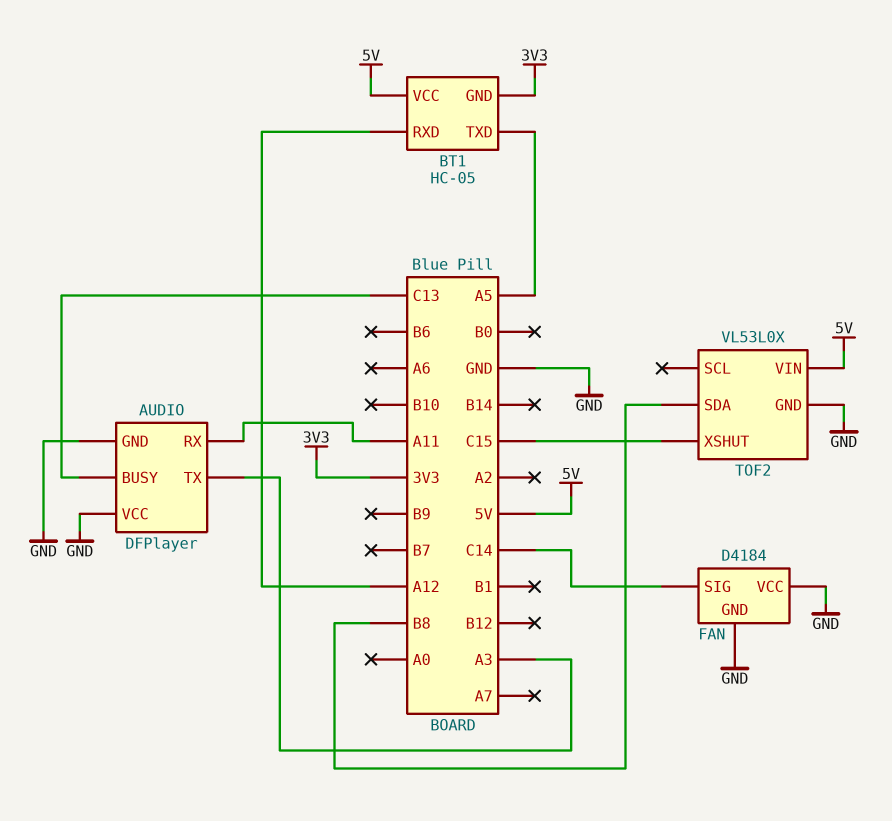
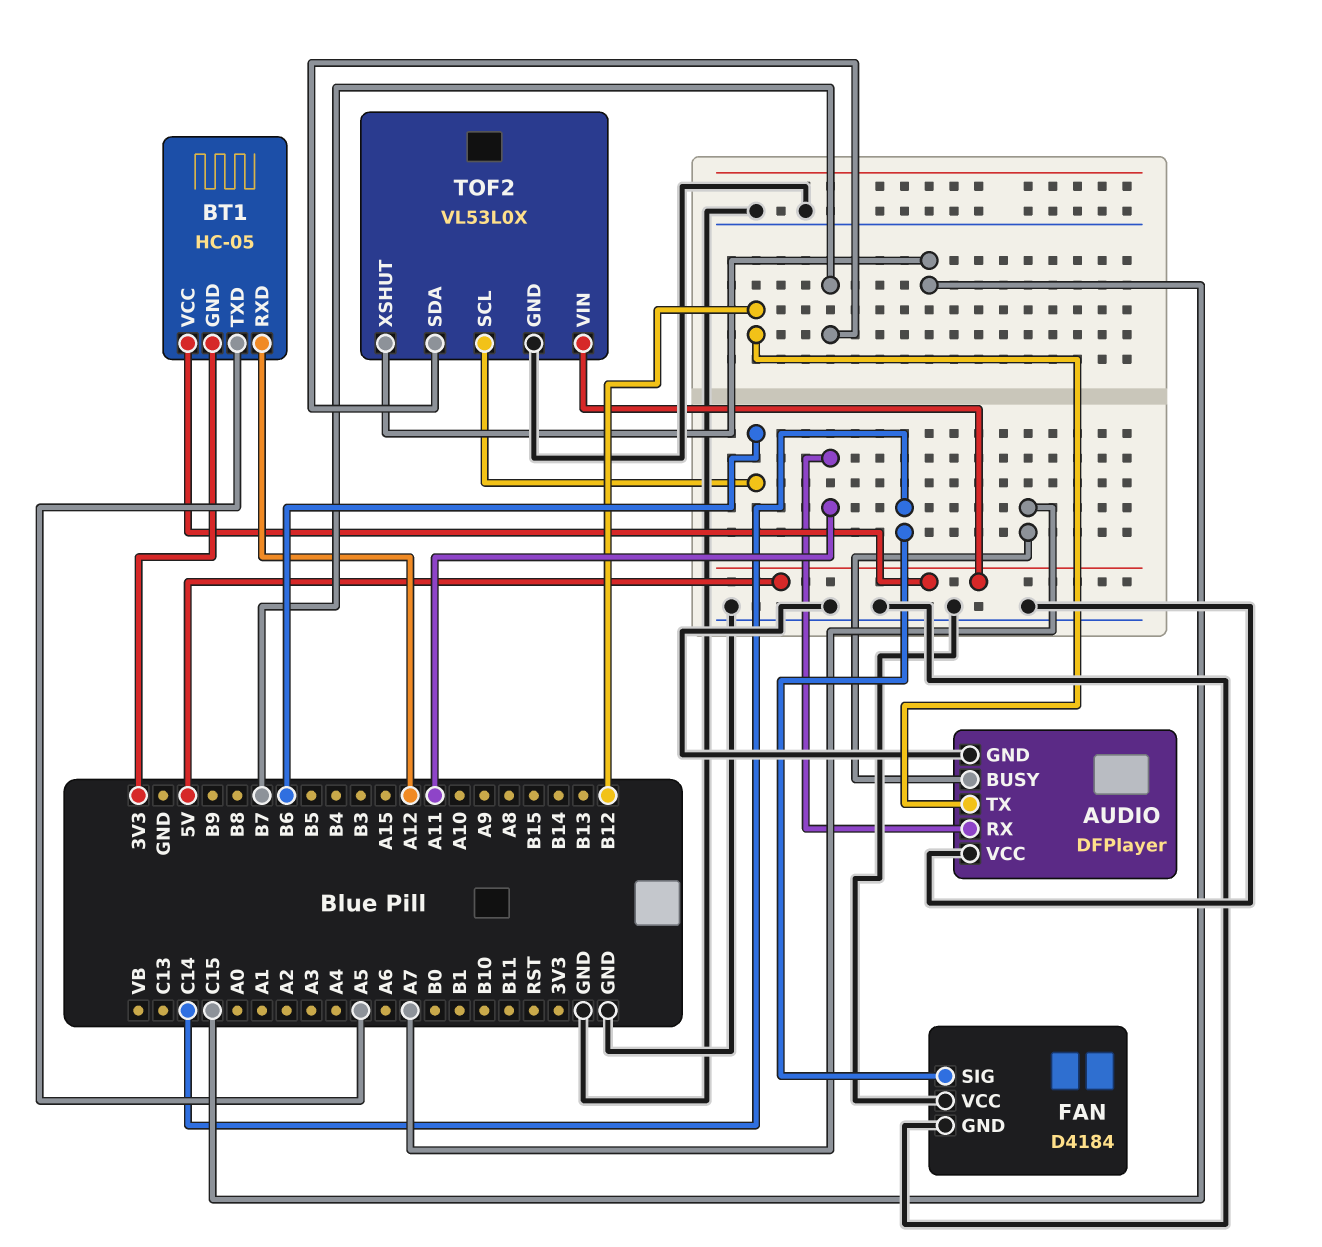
AUDIO pin BUSY: C13 -> A7
AUDIO pin TX: A3 -> B12
TOF2 pin SCL: none -> B6
TOF2 pin SDA: B8 -> B7

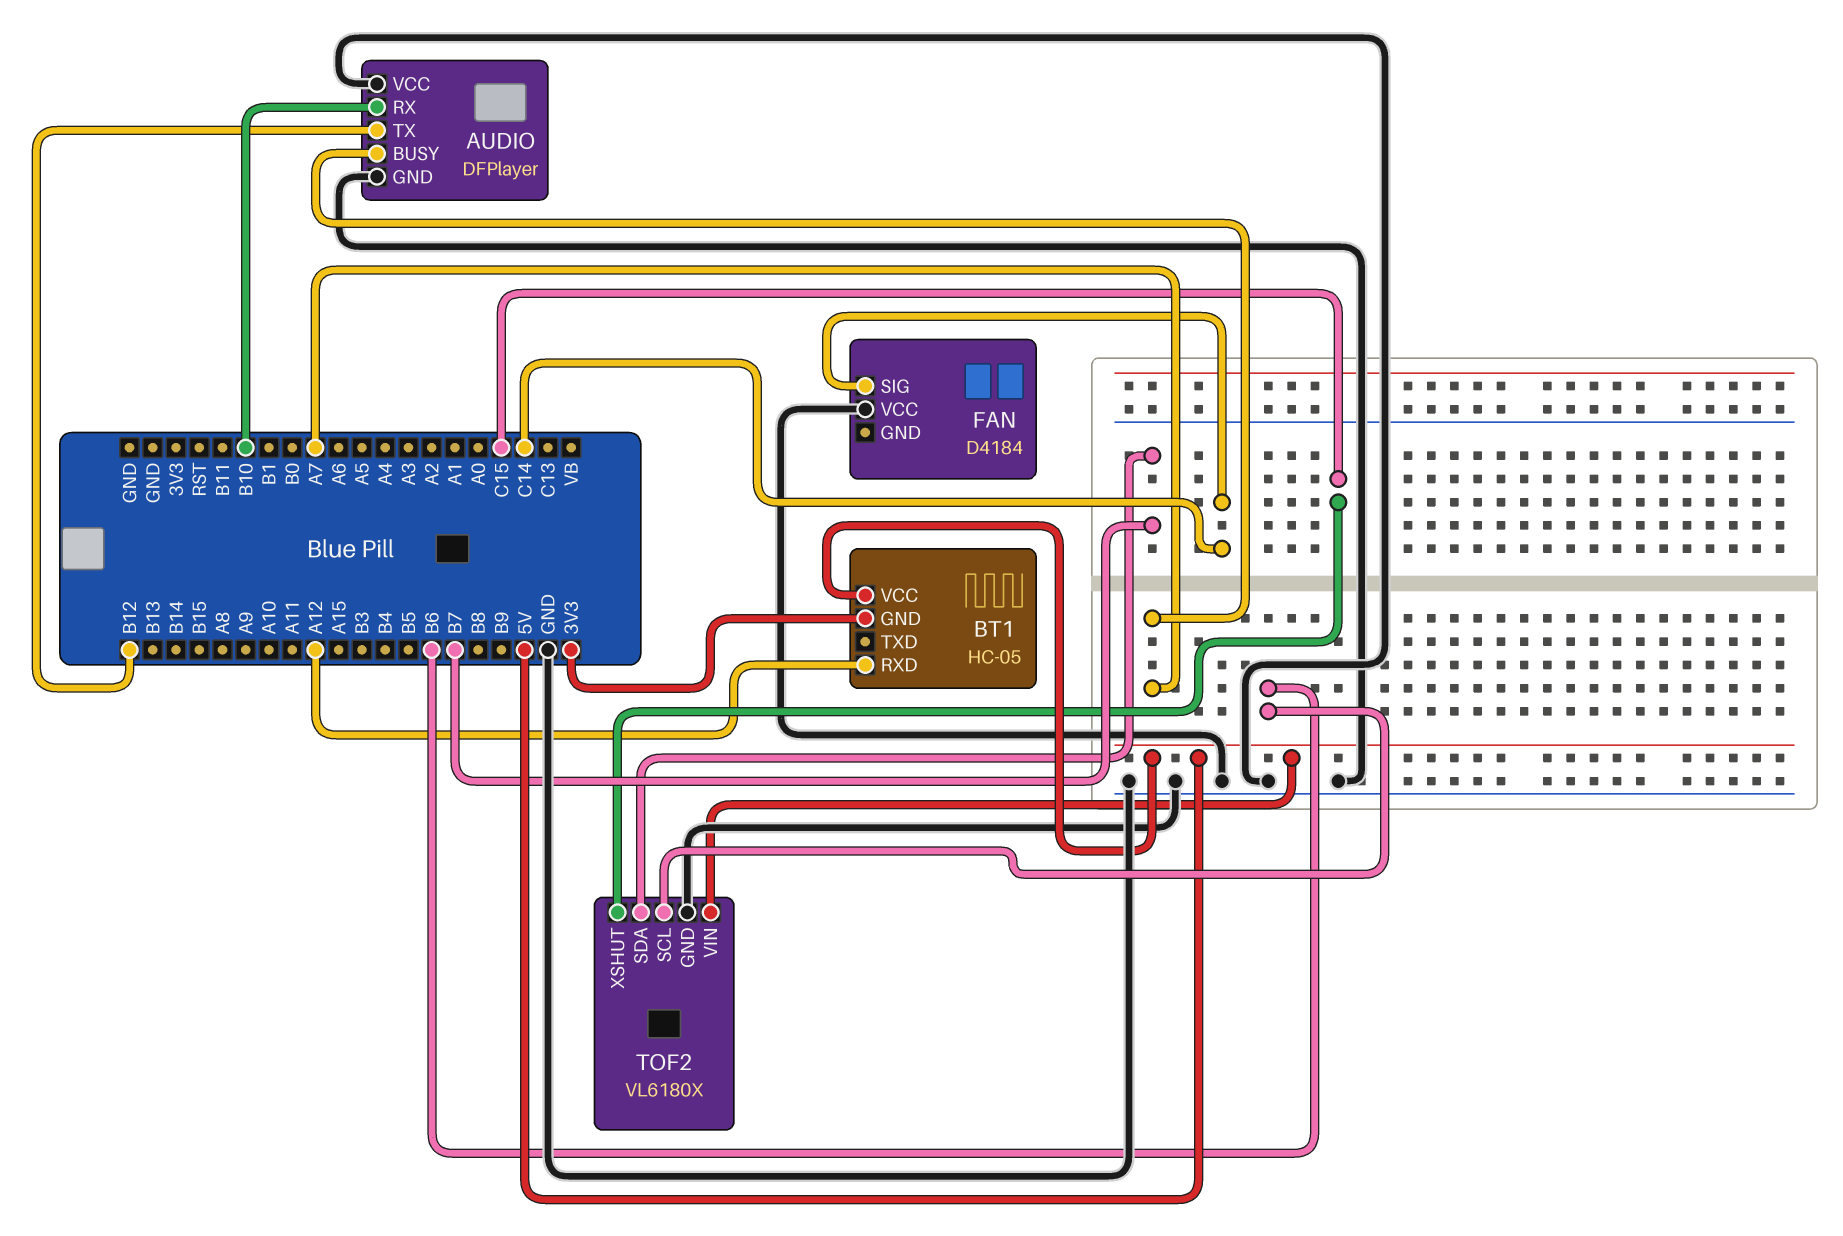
AUDIO pin RX: A11 -> B10
BT1 pin TXD: A5 -> none
FAN pin GND: GND -> none
TOF2: VL53L0X -> VL6180X

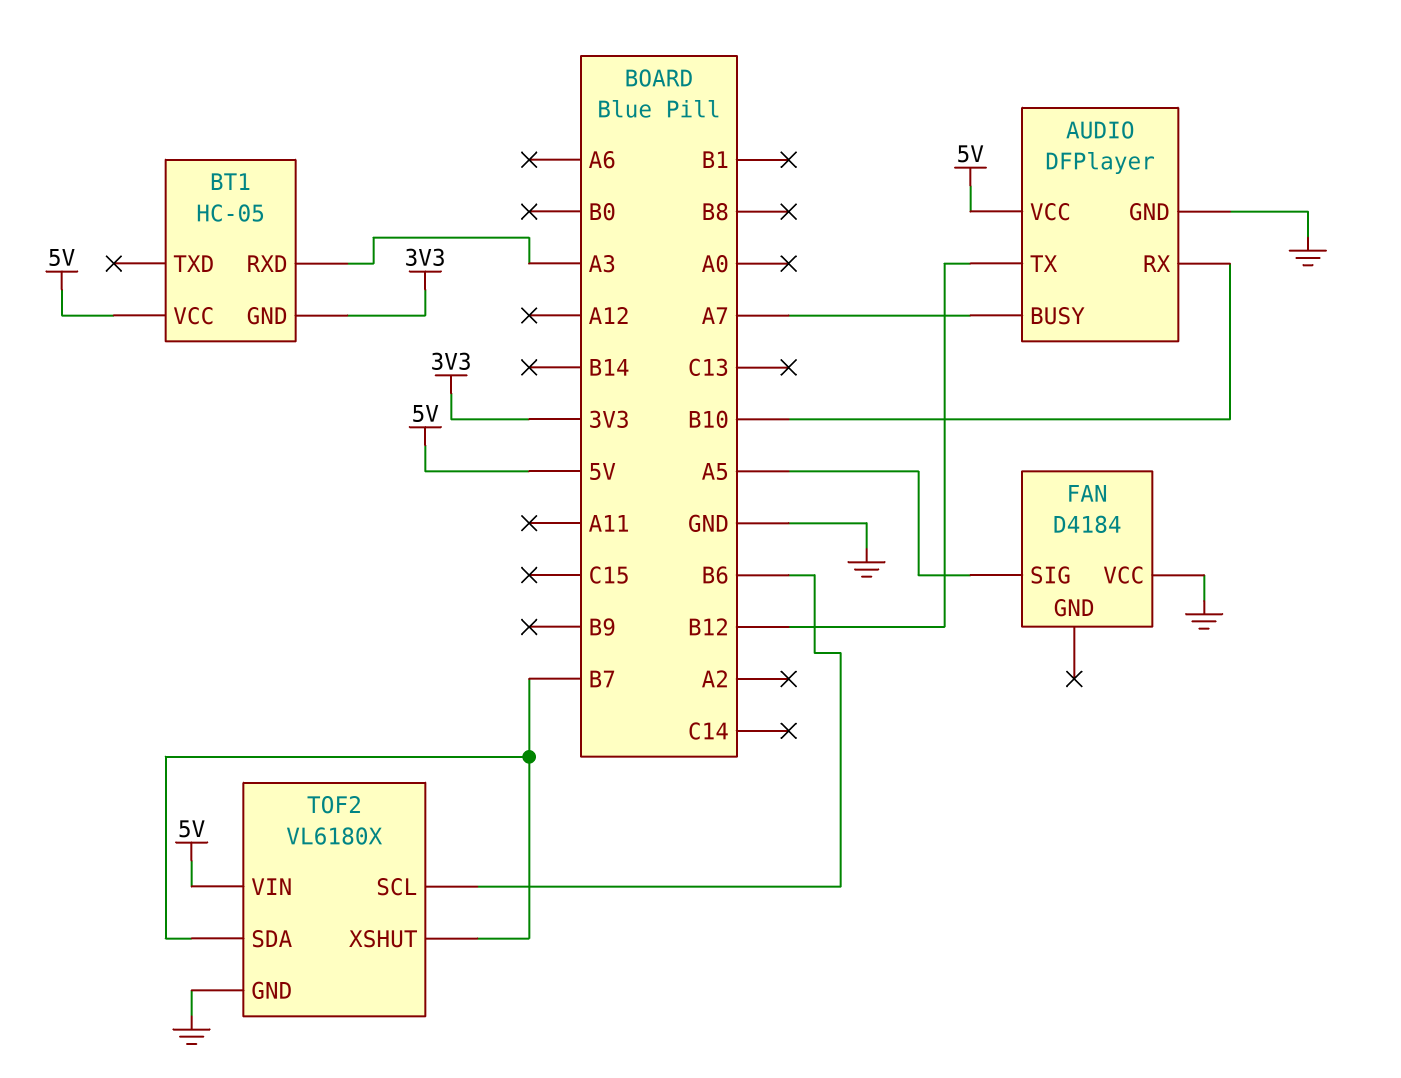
AUDIO pin VCC: GND -> 5V
BT1 pin RXD: A12 -> A3
FAN pin SIG: C14 -> A5
TOF2 pin XSHUT: C15 -> B7

